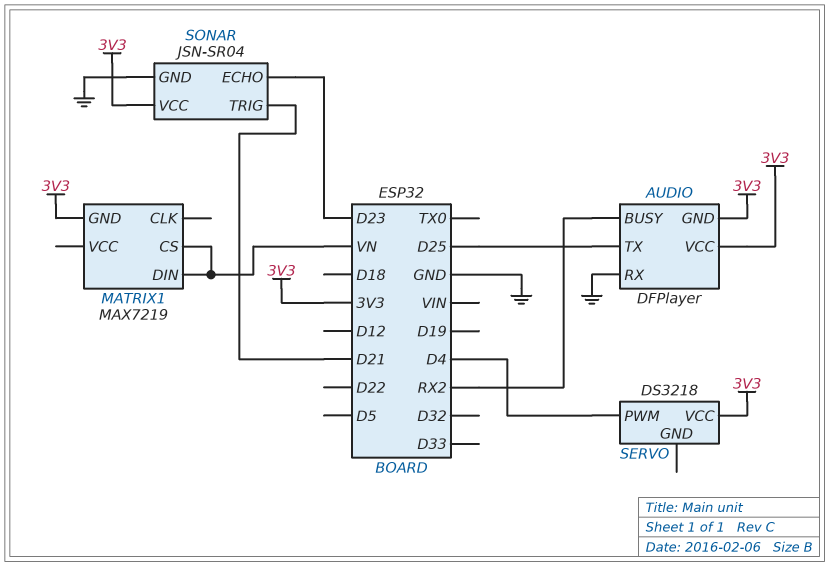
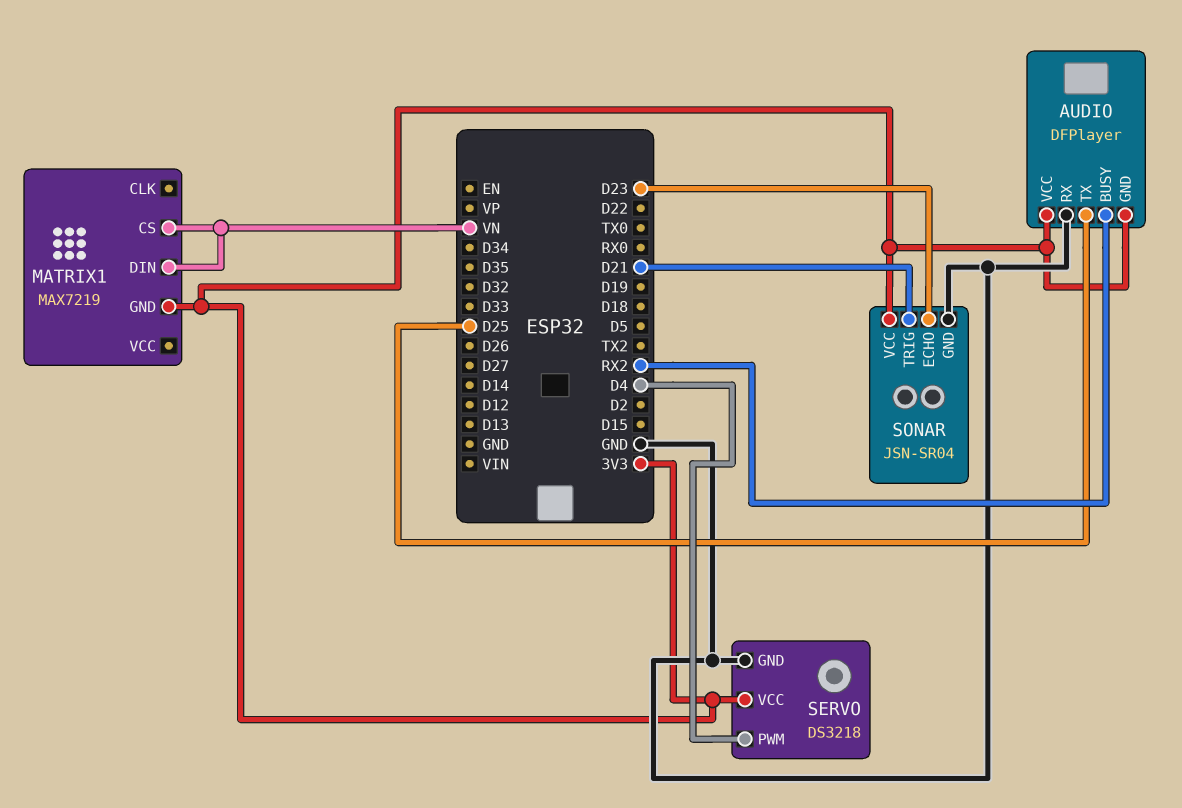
SERVO pin GND: none -> GND

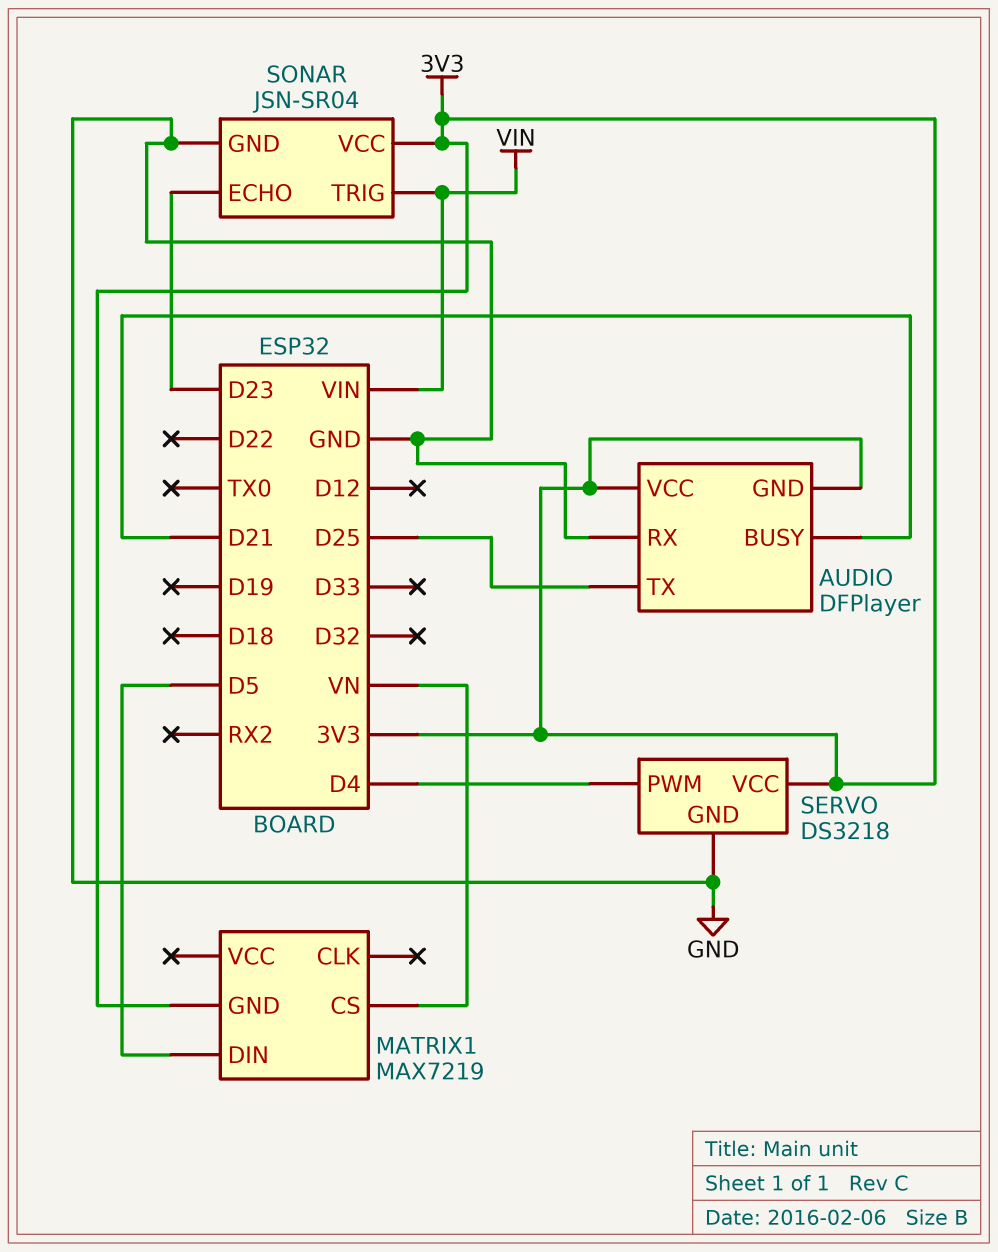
AUDIO pin BUSY: RX2 -> D21
MATRIX1 pin DIN: VN -> D5
SONAR pin TRIG: D21 -> VIN

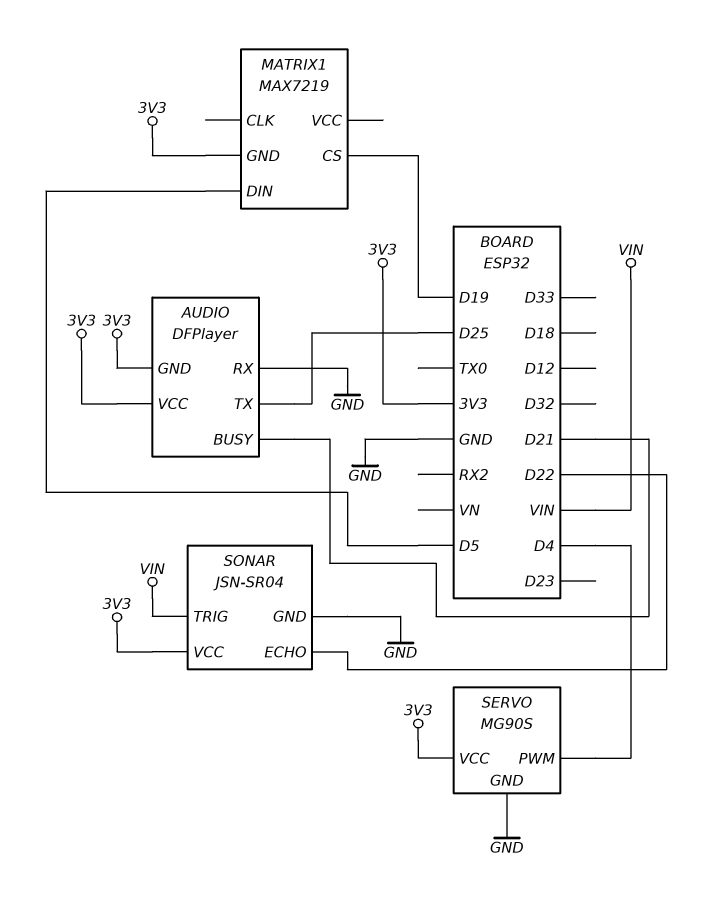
MATRIX1 pin CS: VN -> D19
SERVO: DS3218 -> MG90S
SONAR pin ECHO: D23 -> D22

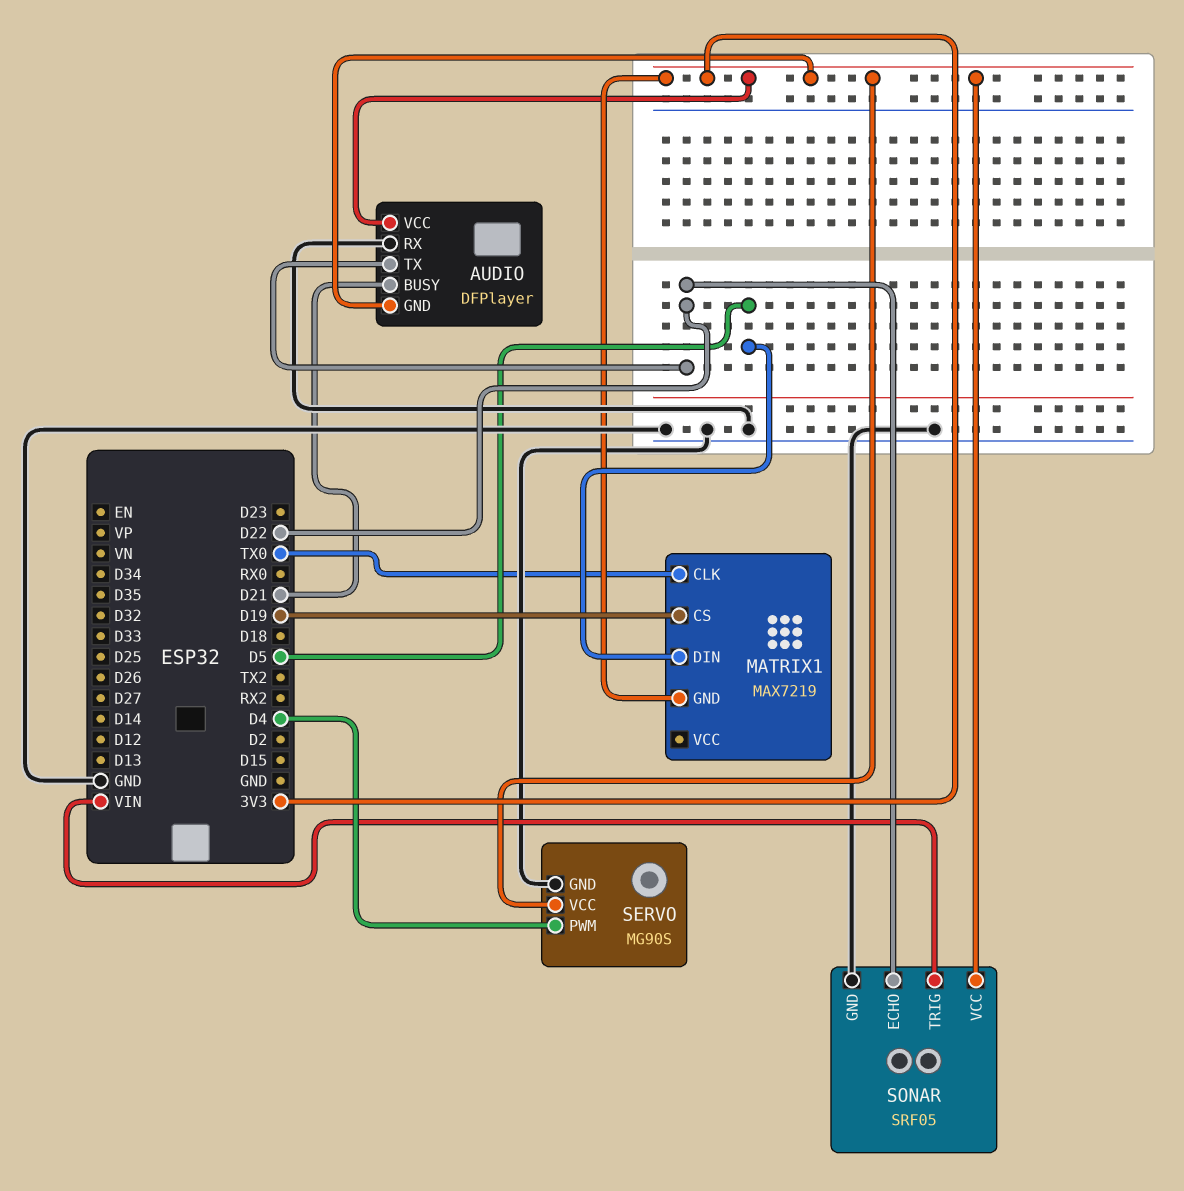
AUDIO pin TX: D25 -> D22
MATRIX1 pin CLK: none -> TX0
SONAR: JSN-SR04 -> SRF05

